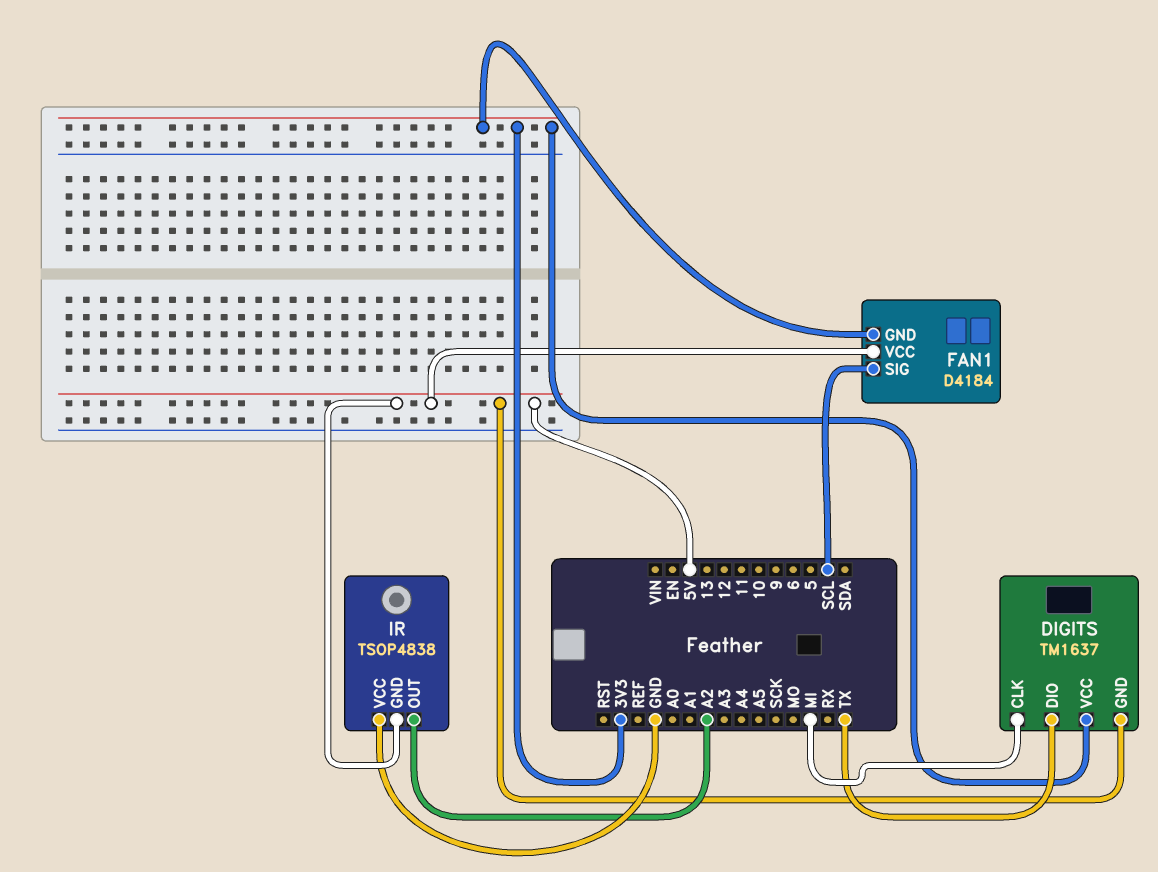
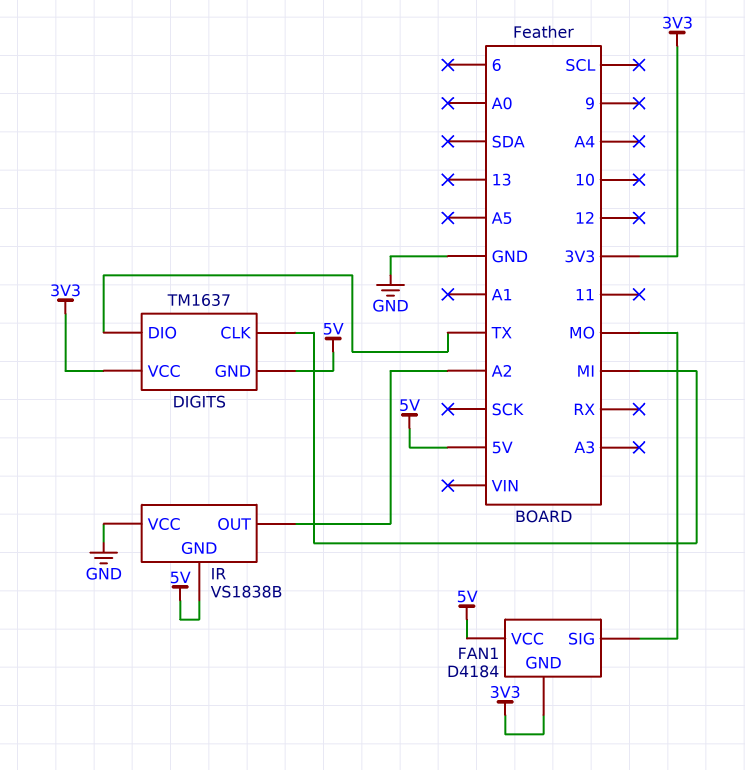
FAN1 pin SIG: SCL -> MO
IR: TSOP4838 -> VS1838B

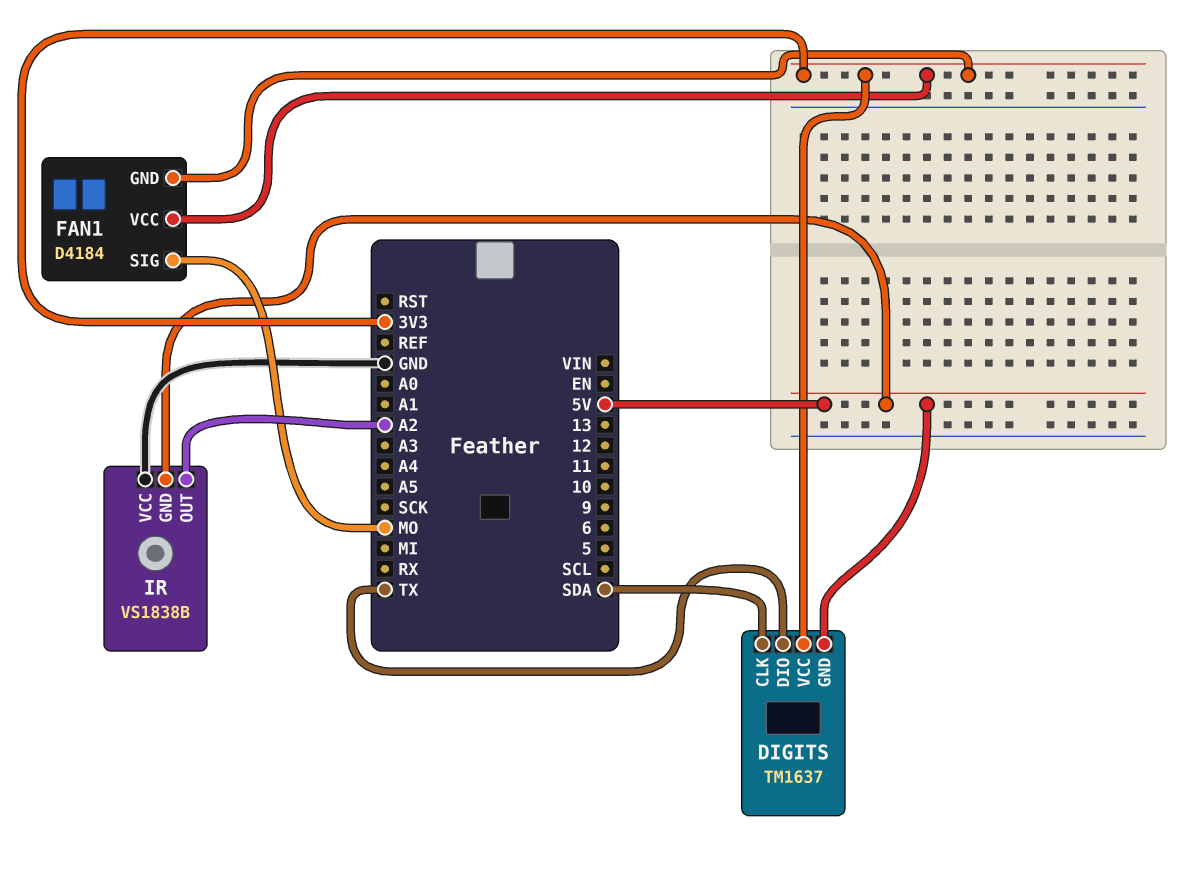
DIGITS pin CLK: MI -> SDA
FAN1 pin VCC: 5V -> 3V3

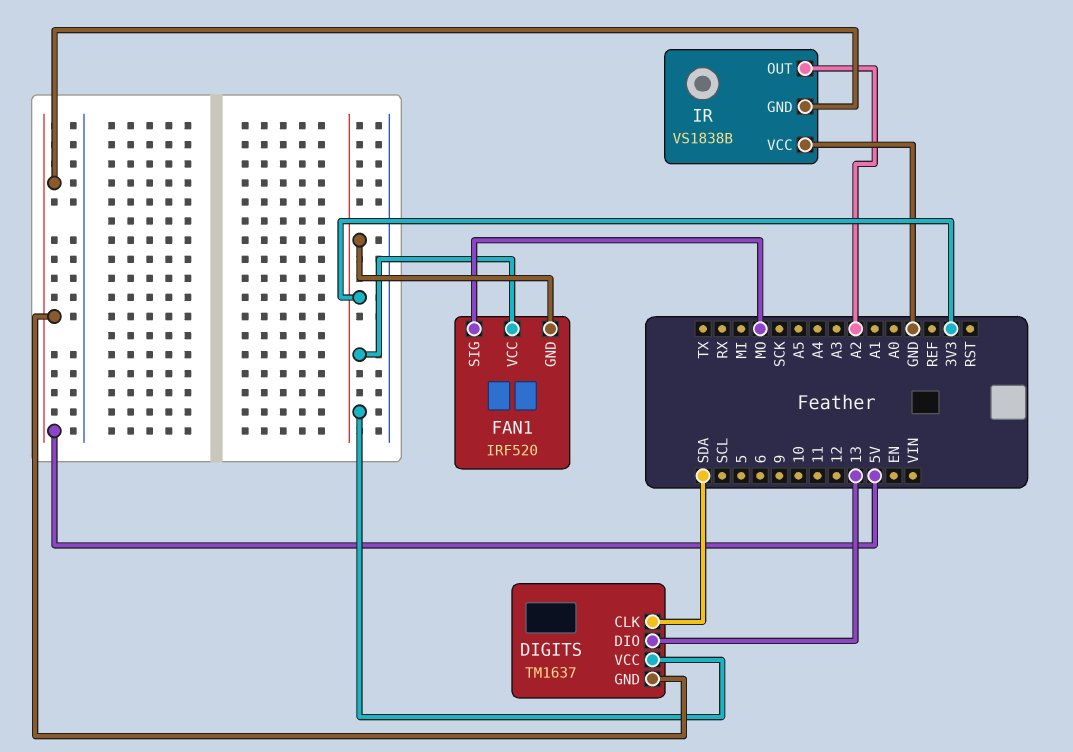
DIGITS pin DIO: TX -> 13
FAN1: D4184 -> IRF520

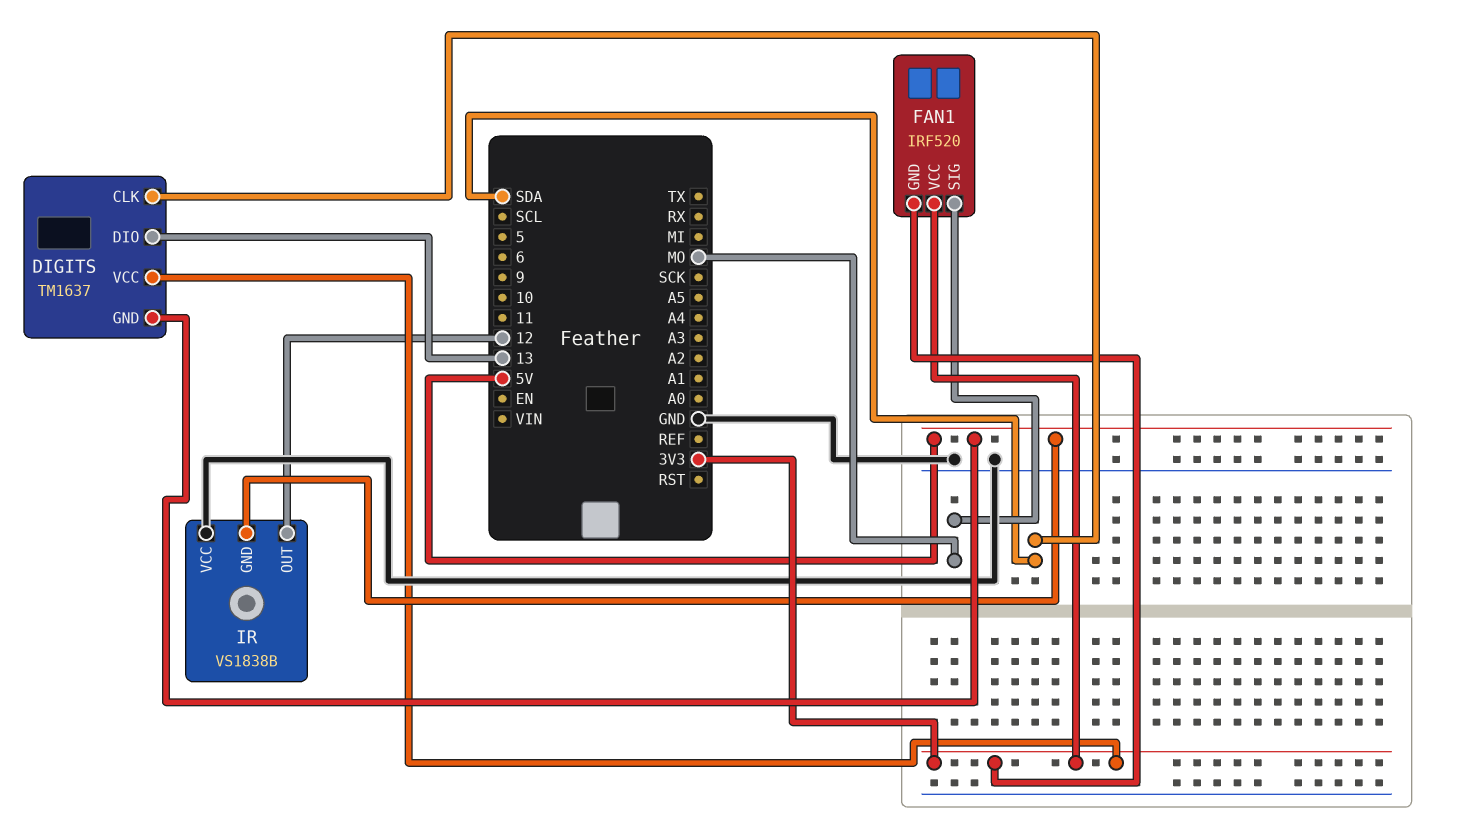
IR pin OUT: A2 -> 12

